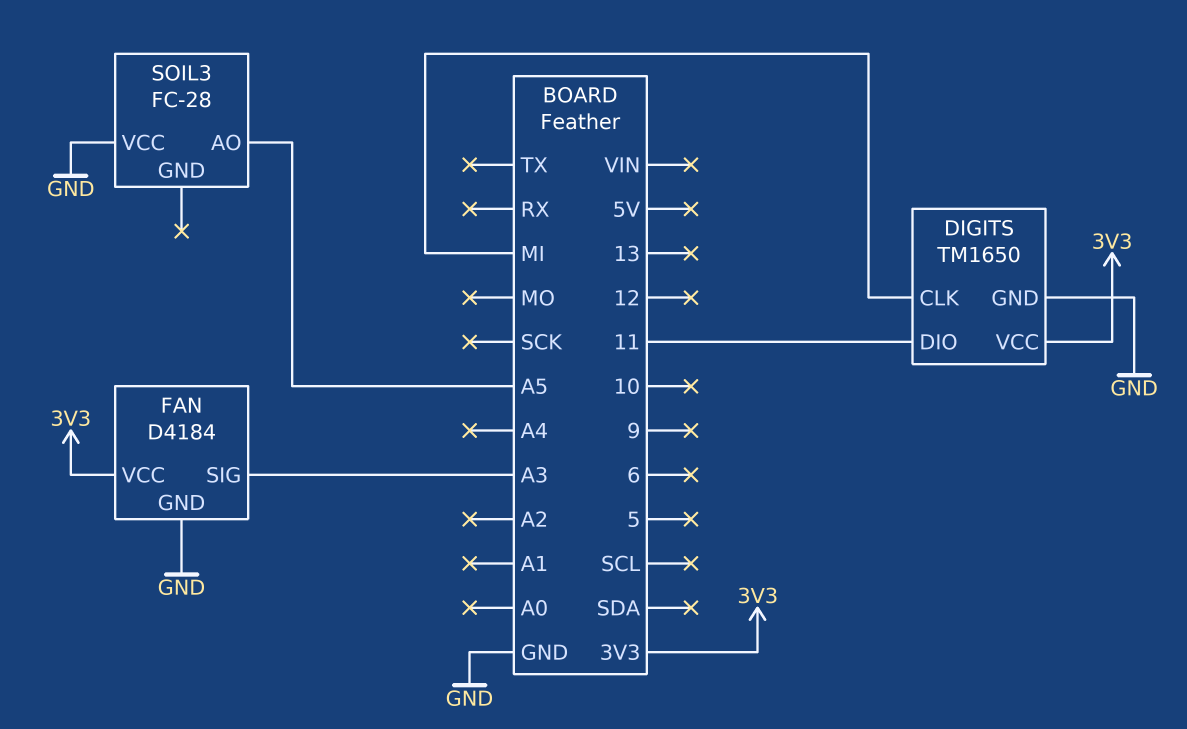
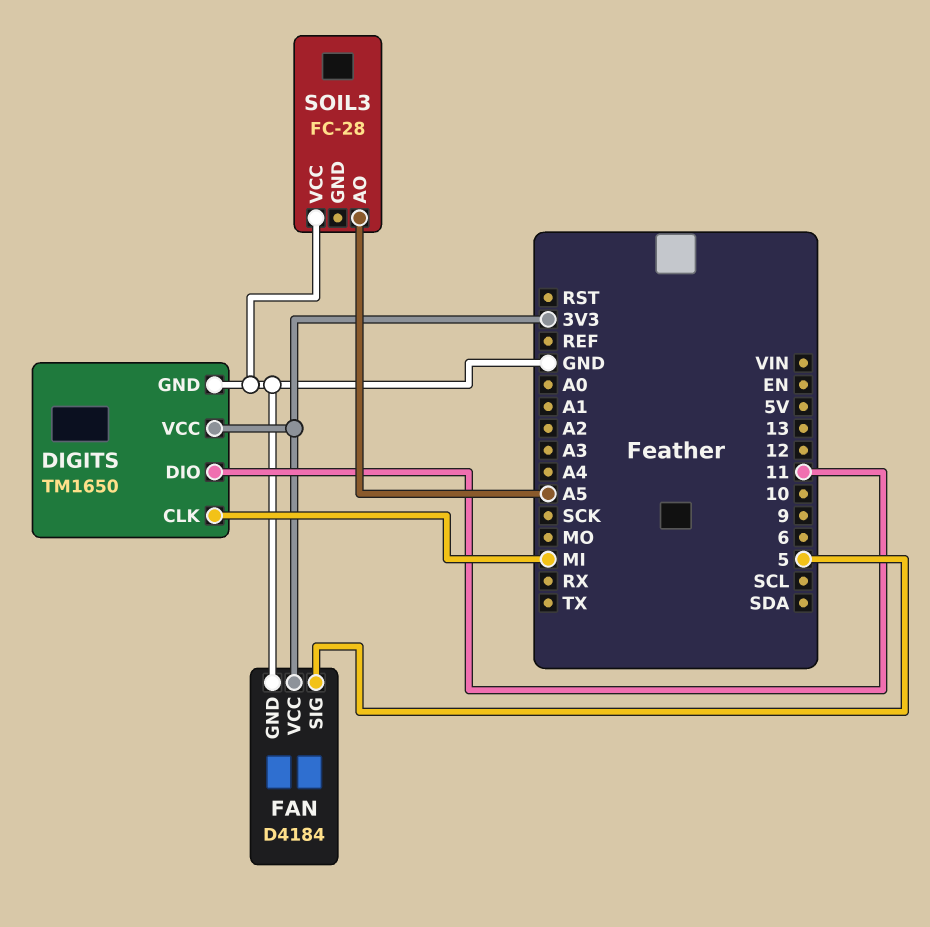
FAN pin SIG: A3 -> 5

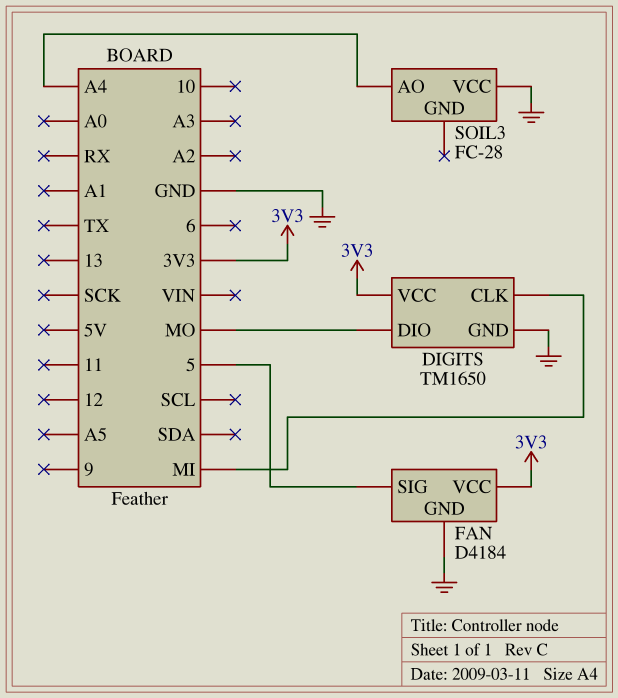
DIGITS pin DIO: 11 -> MO
SOIL3 pin AO: A5 -> A4

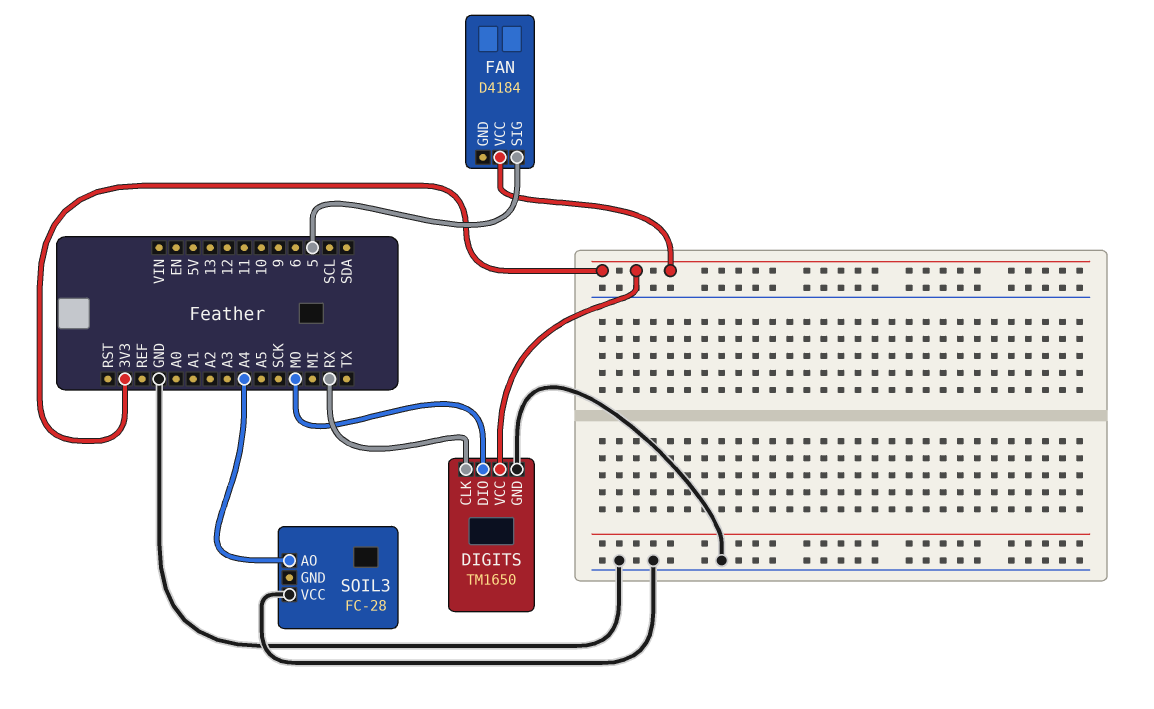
DIGITS pin CLK: MI -> RX
FAN pin GND: GND -> none

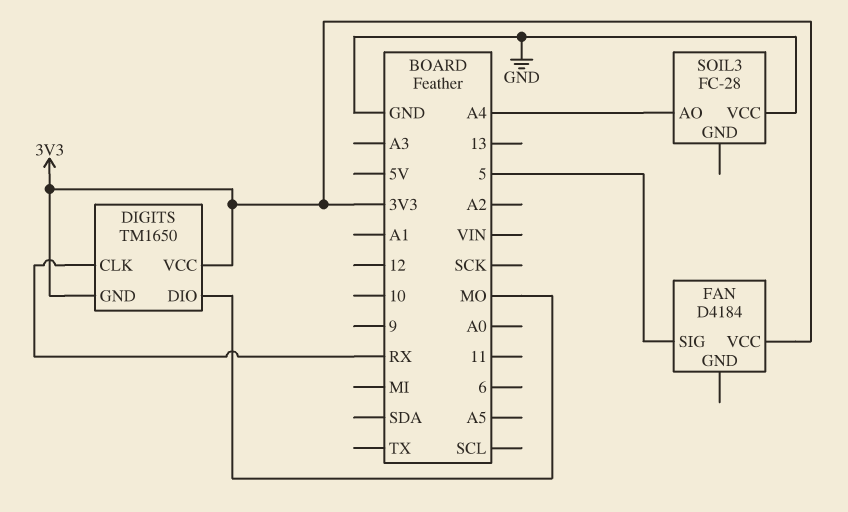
DIGITS pin GND: GND -> 3V3

